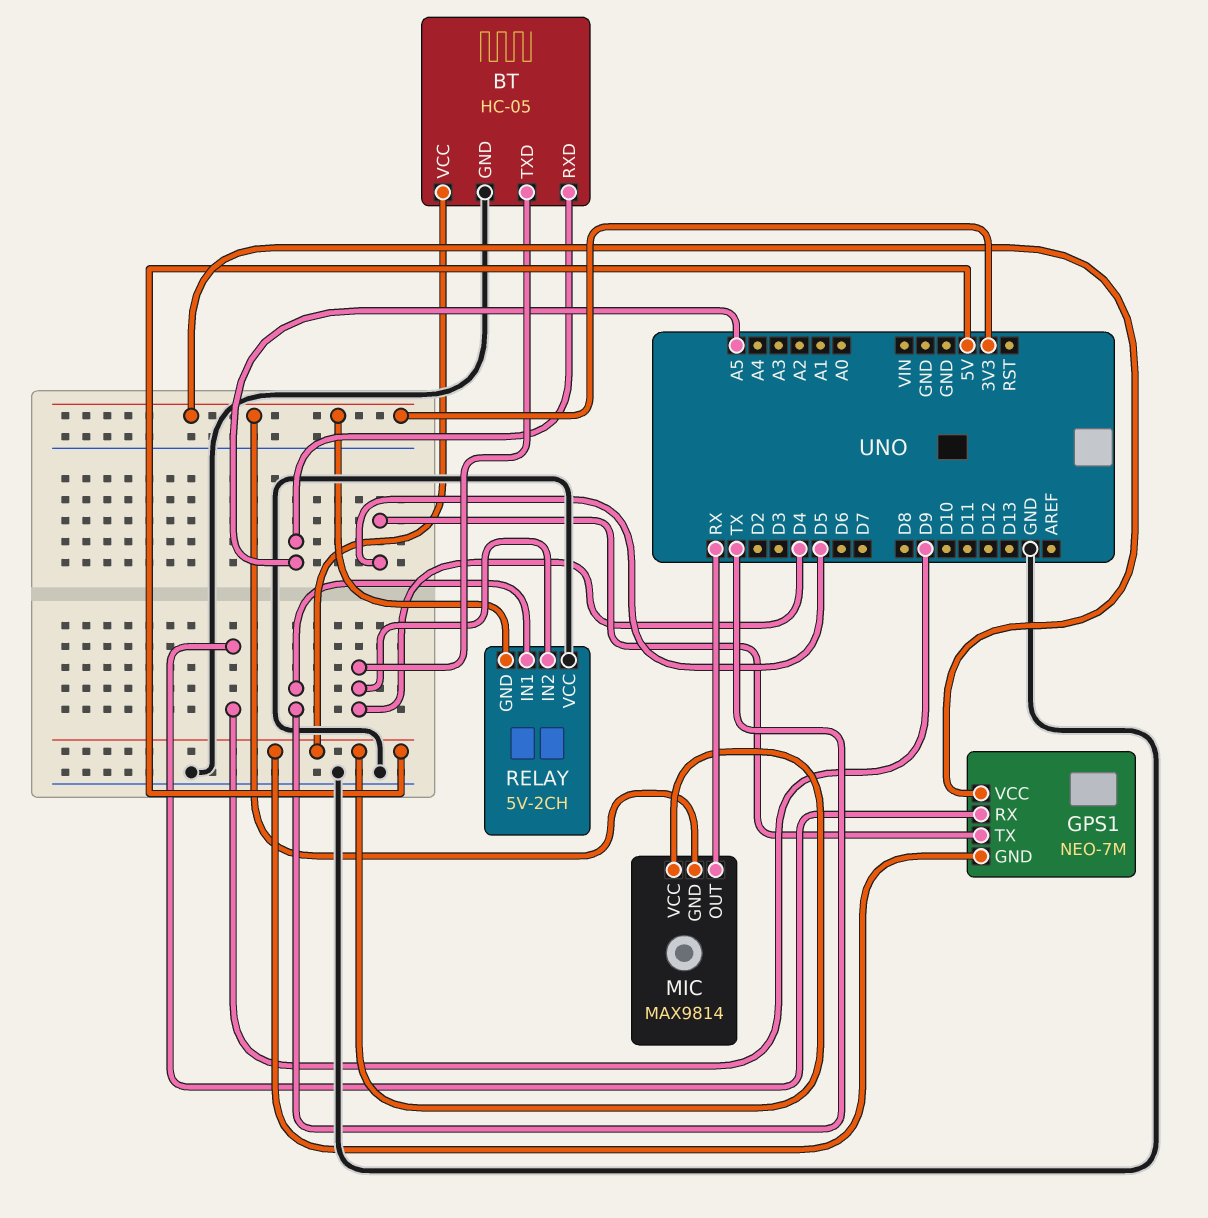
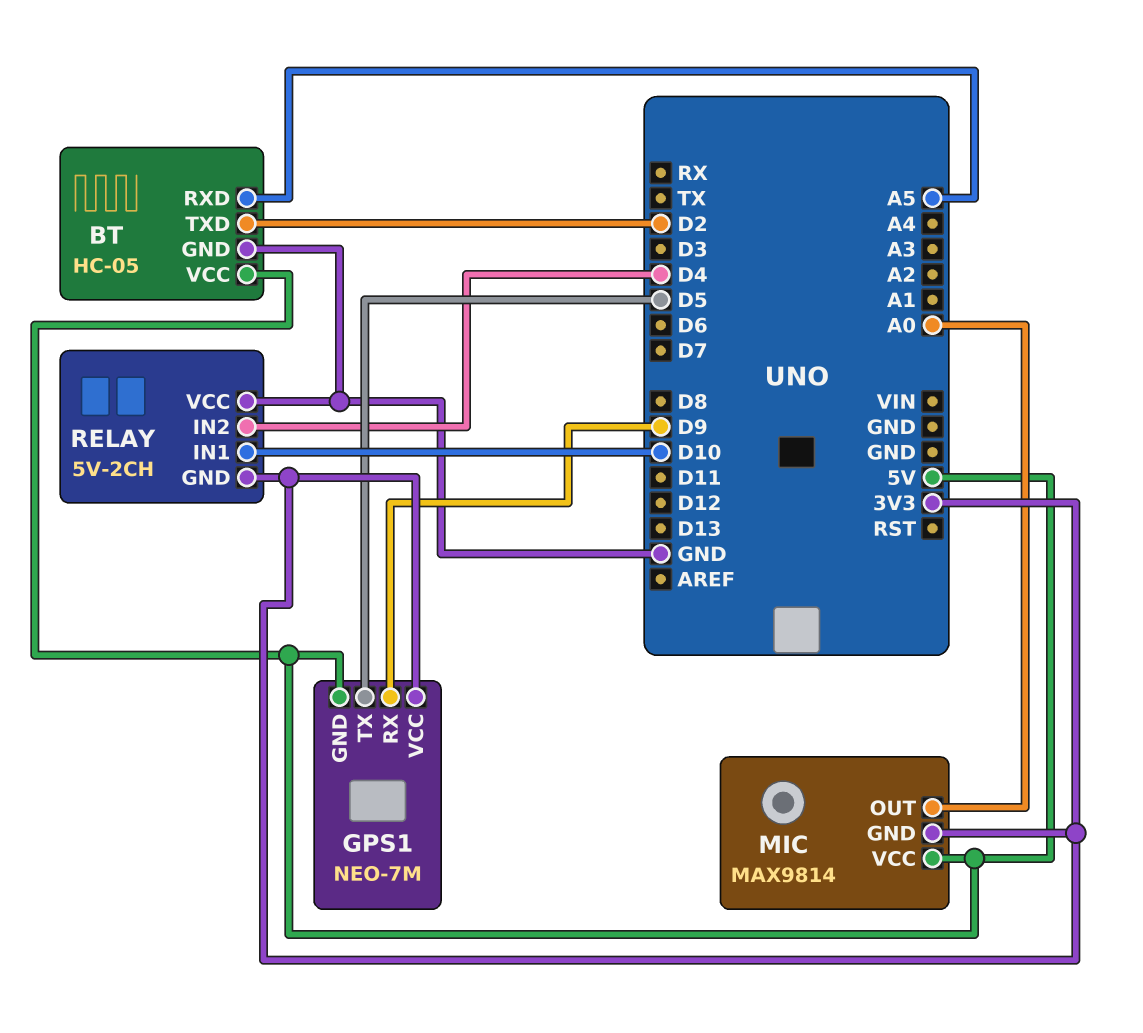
BT pin TXD: D4 -> D2
MIC pin OUT: RX -> A0
RELAY pin IN1: TX -> D10

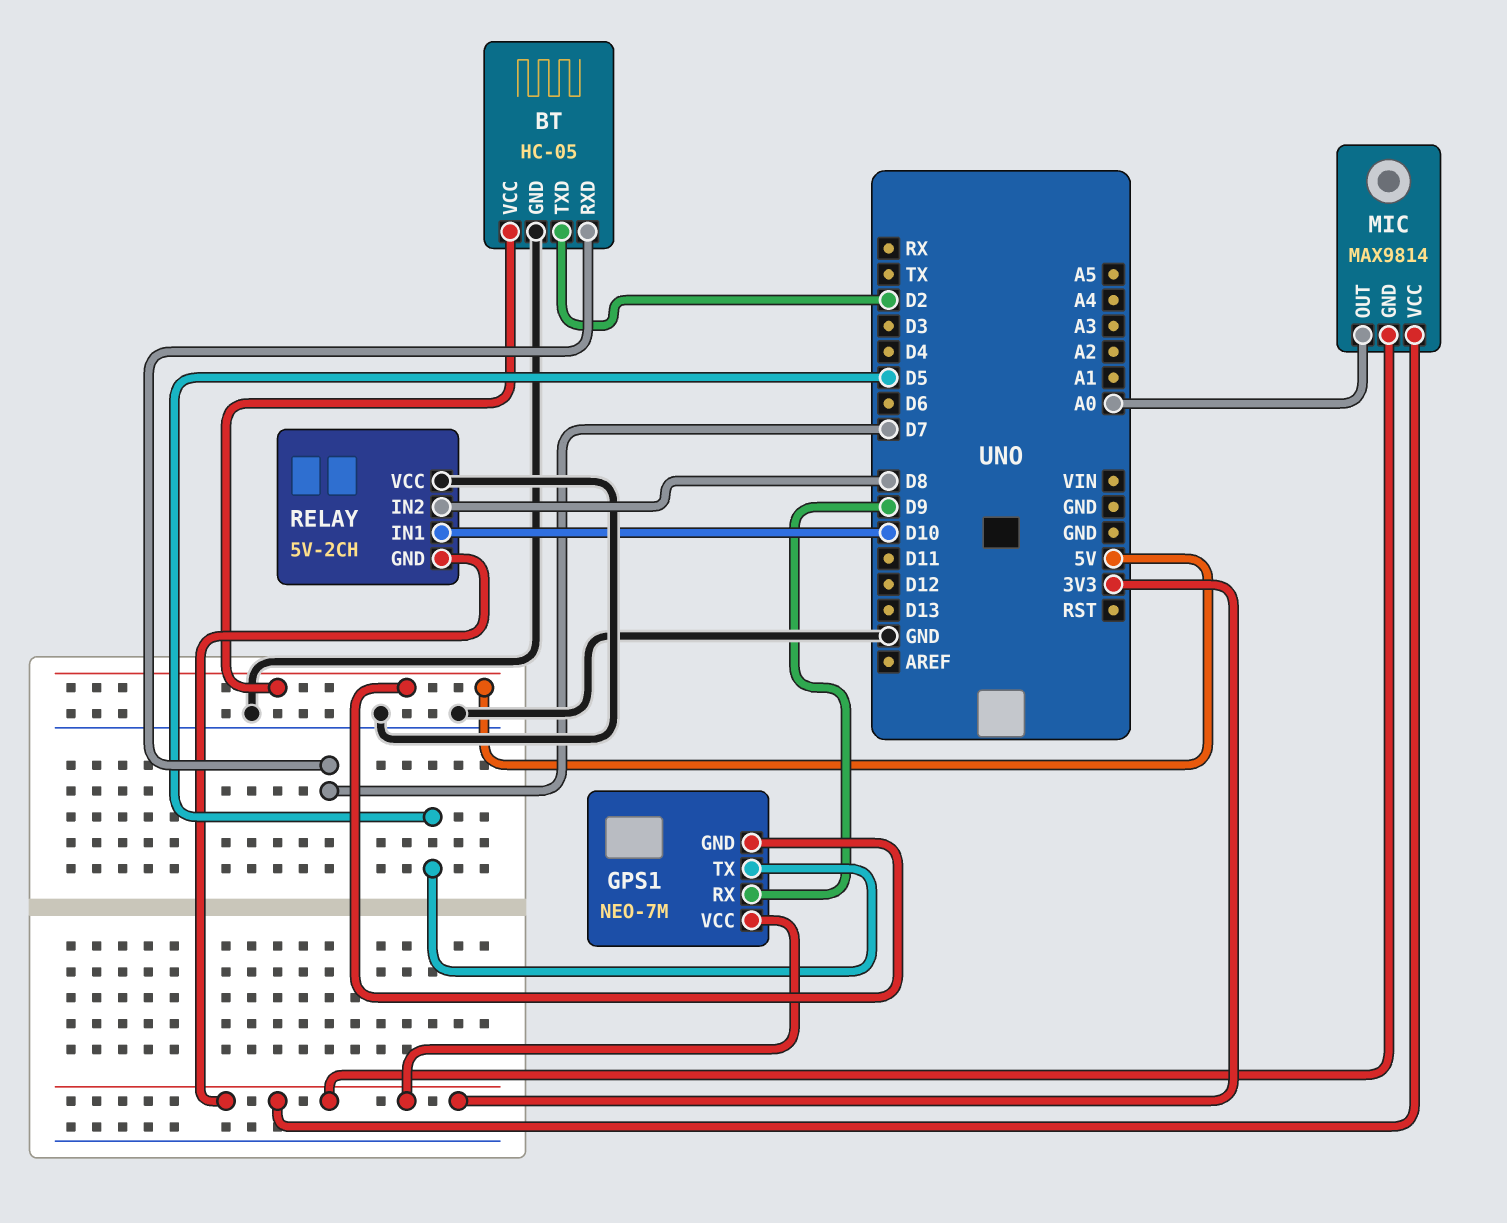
BT pin RXD: A5 -> D7
MIC pin VCC: 5V -> 3V3
RELAY pin IN2: D4 -> D8

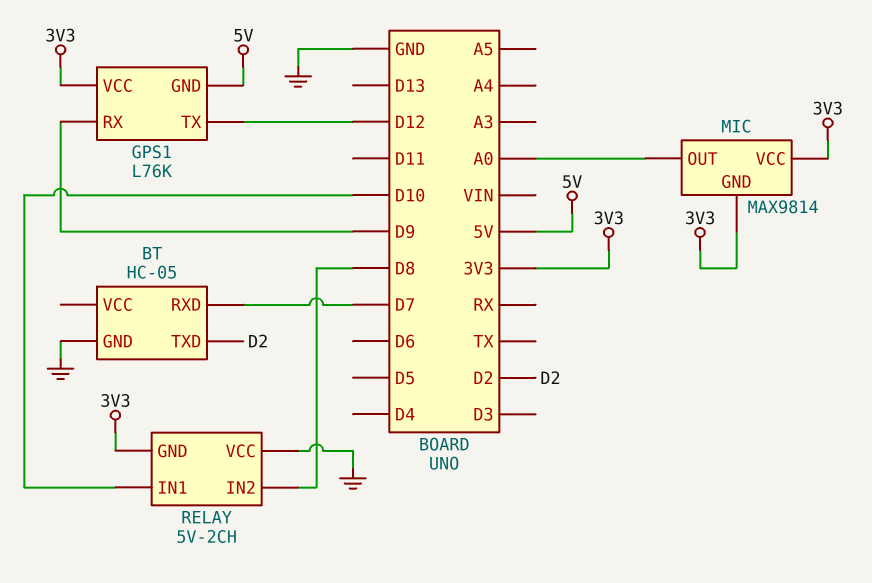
BT pin VCC: 5V -> none
GPS1: NEO-7M -> L76K
GPS1 pin TX: D5 -> D12

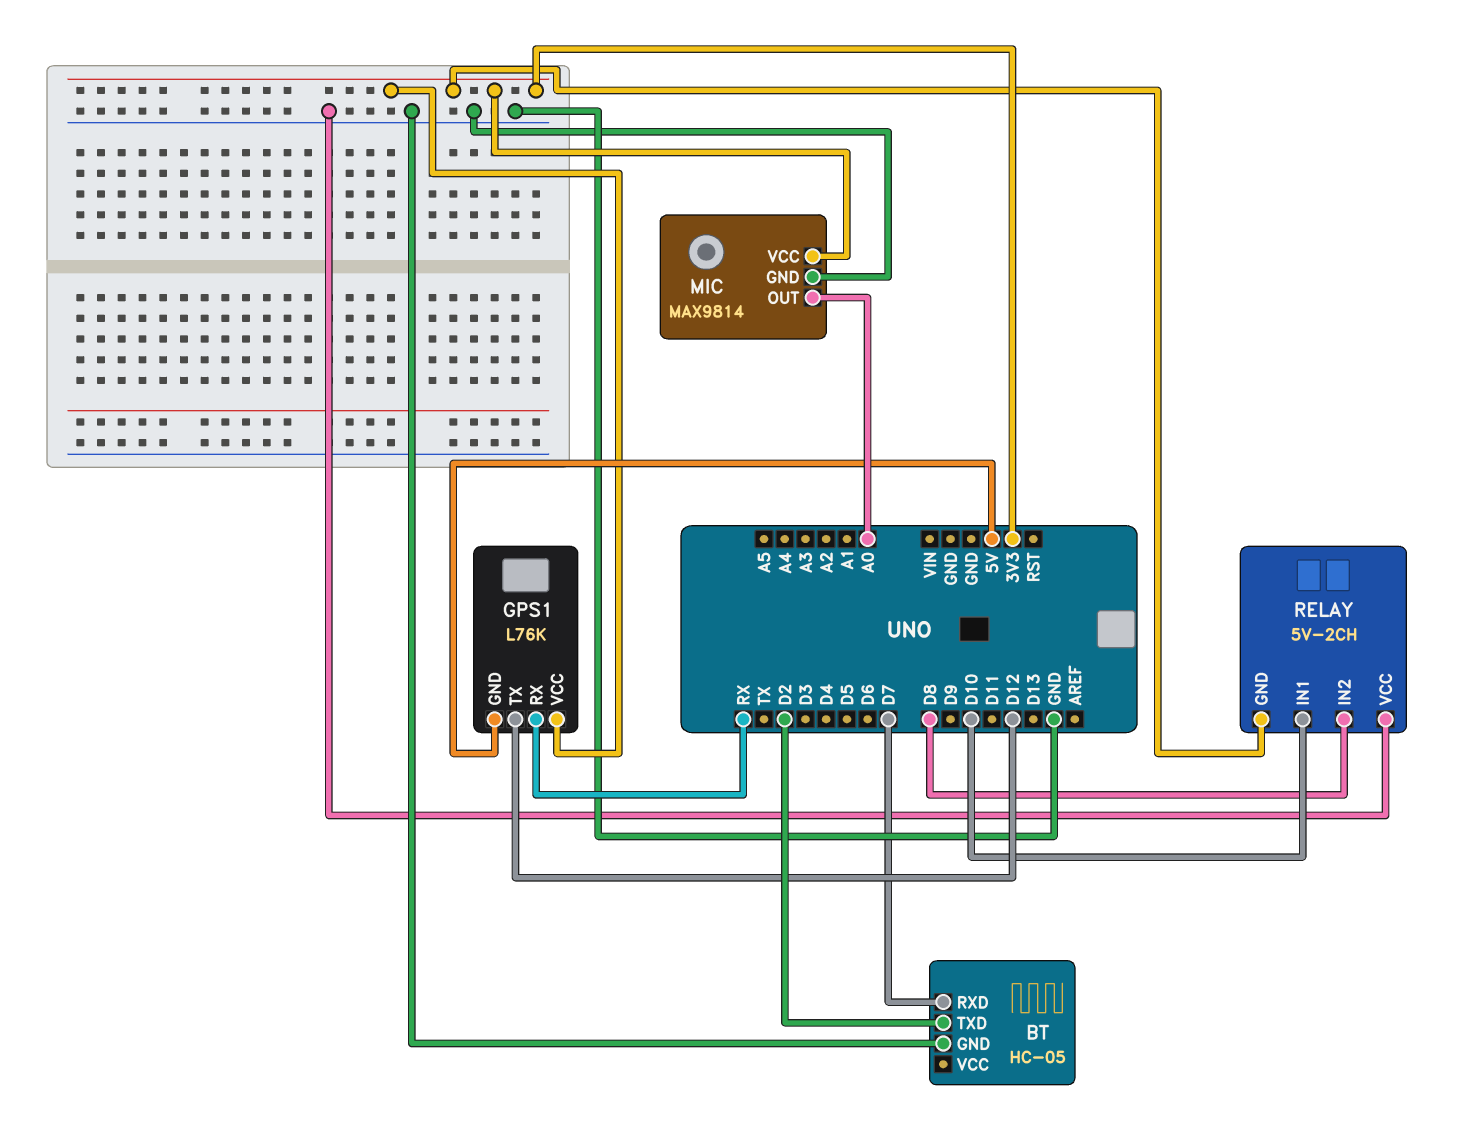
GPS1 pin RX: D9 -> RX
MIC pin GND: 3V3 -> GND

